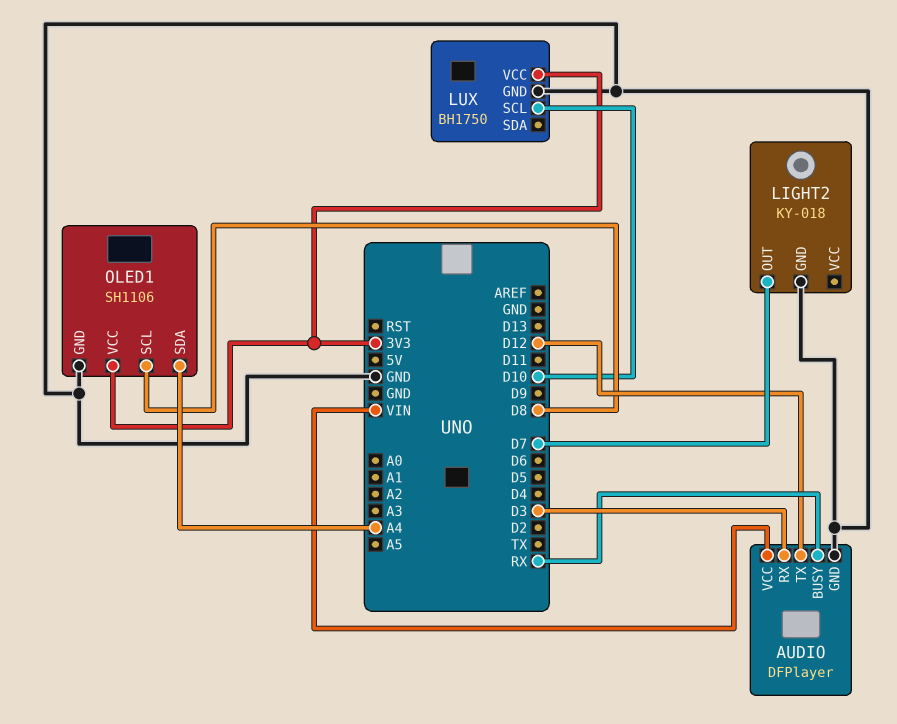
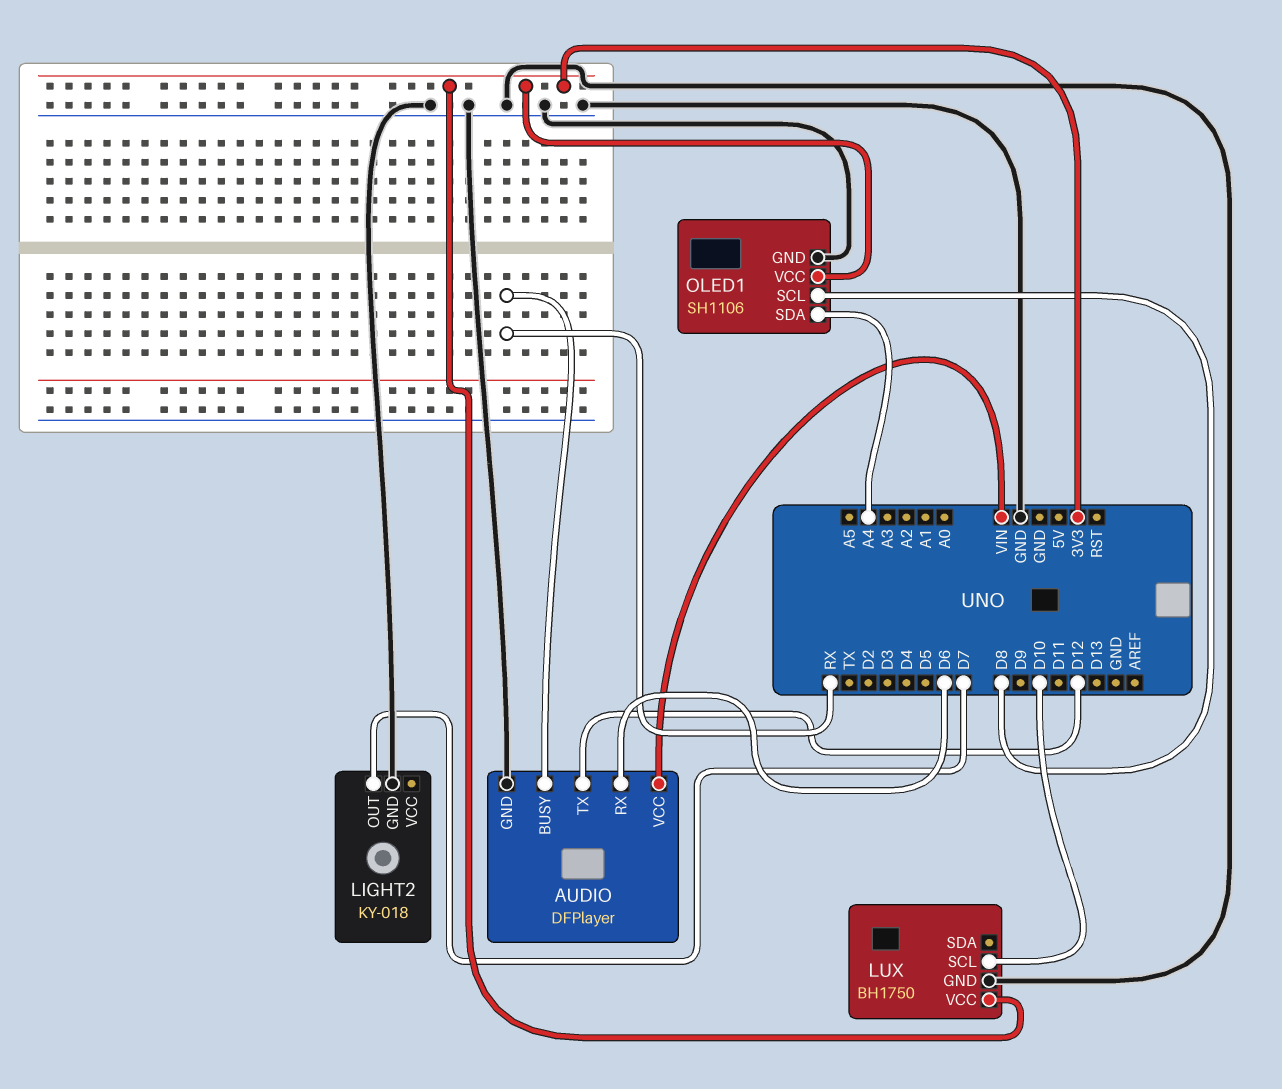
AUDIO pin RX: D3 -> D6

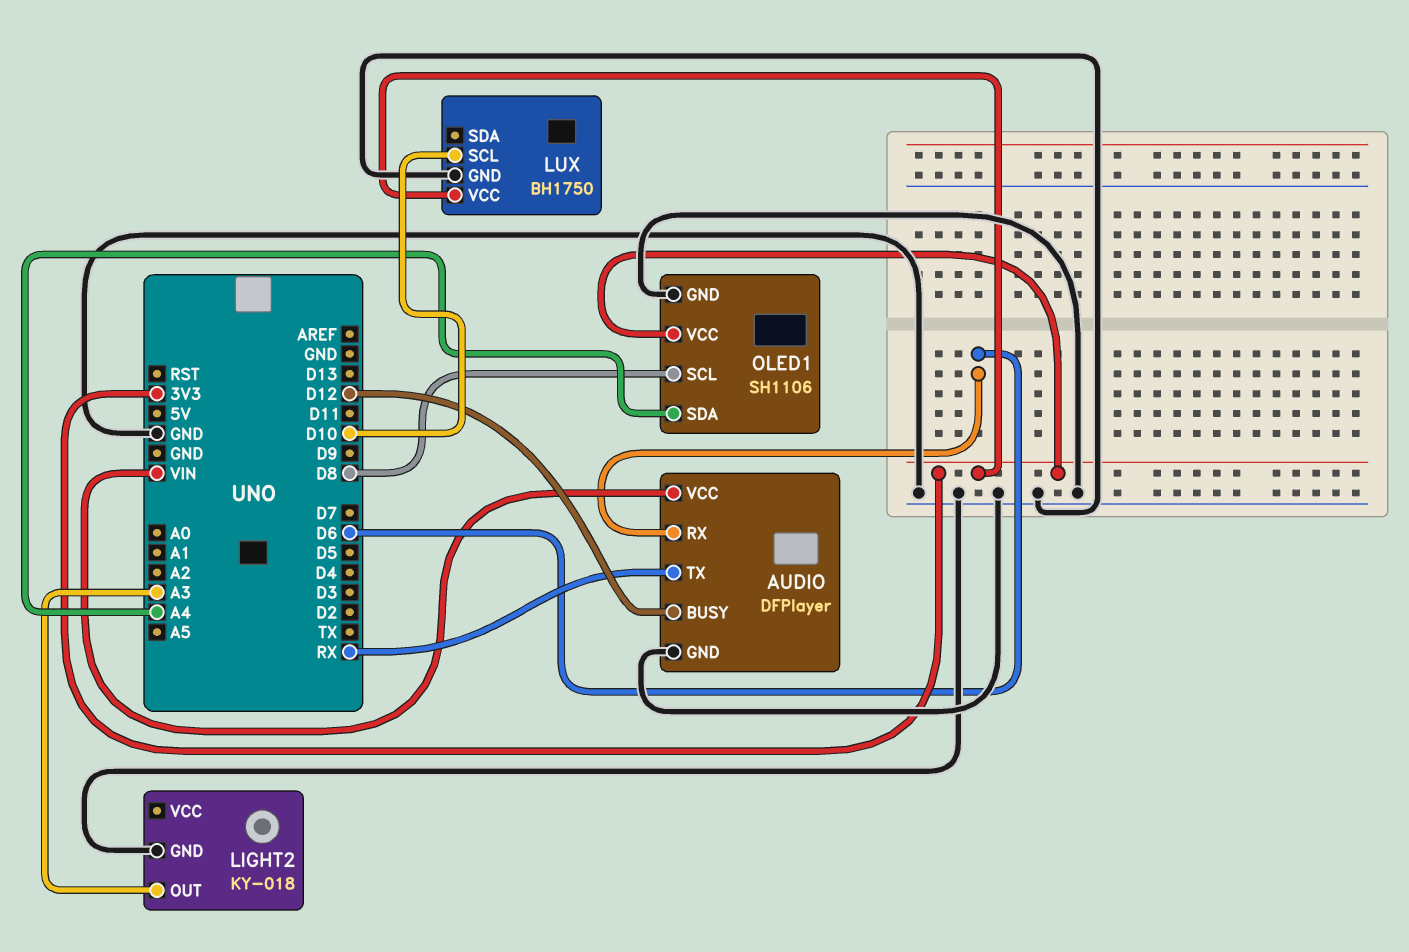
AUDIO pin BUSY: RX -> D12
AUDIO pin TX: D12 -> RX
LIGHT2 pin OUT: D7 -> A3

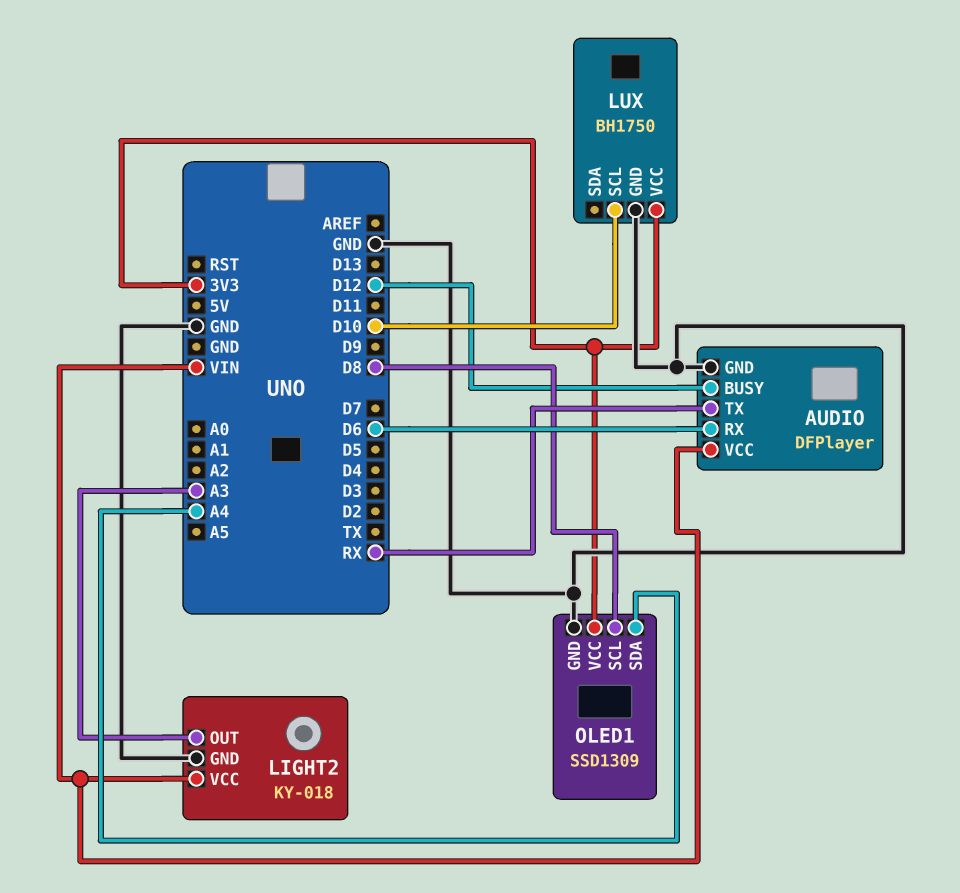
LIGHT2 pin VCC: none -> VIN
OLED1: SH1106 -> SSD1309

